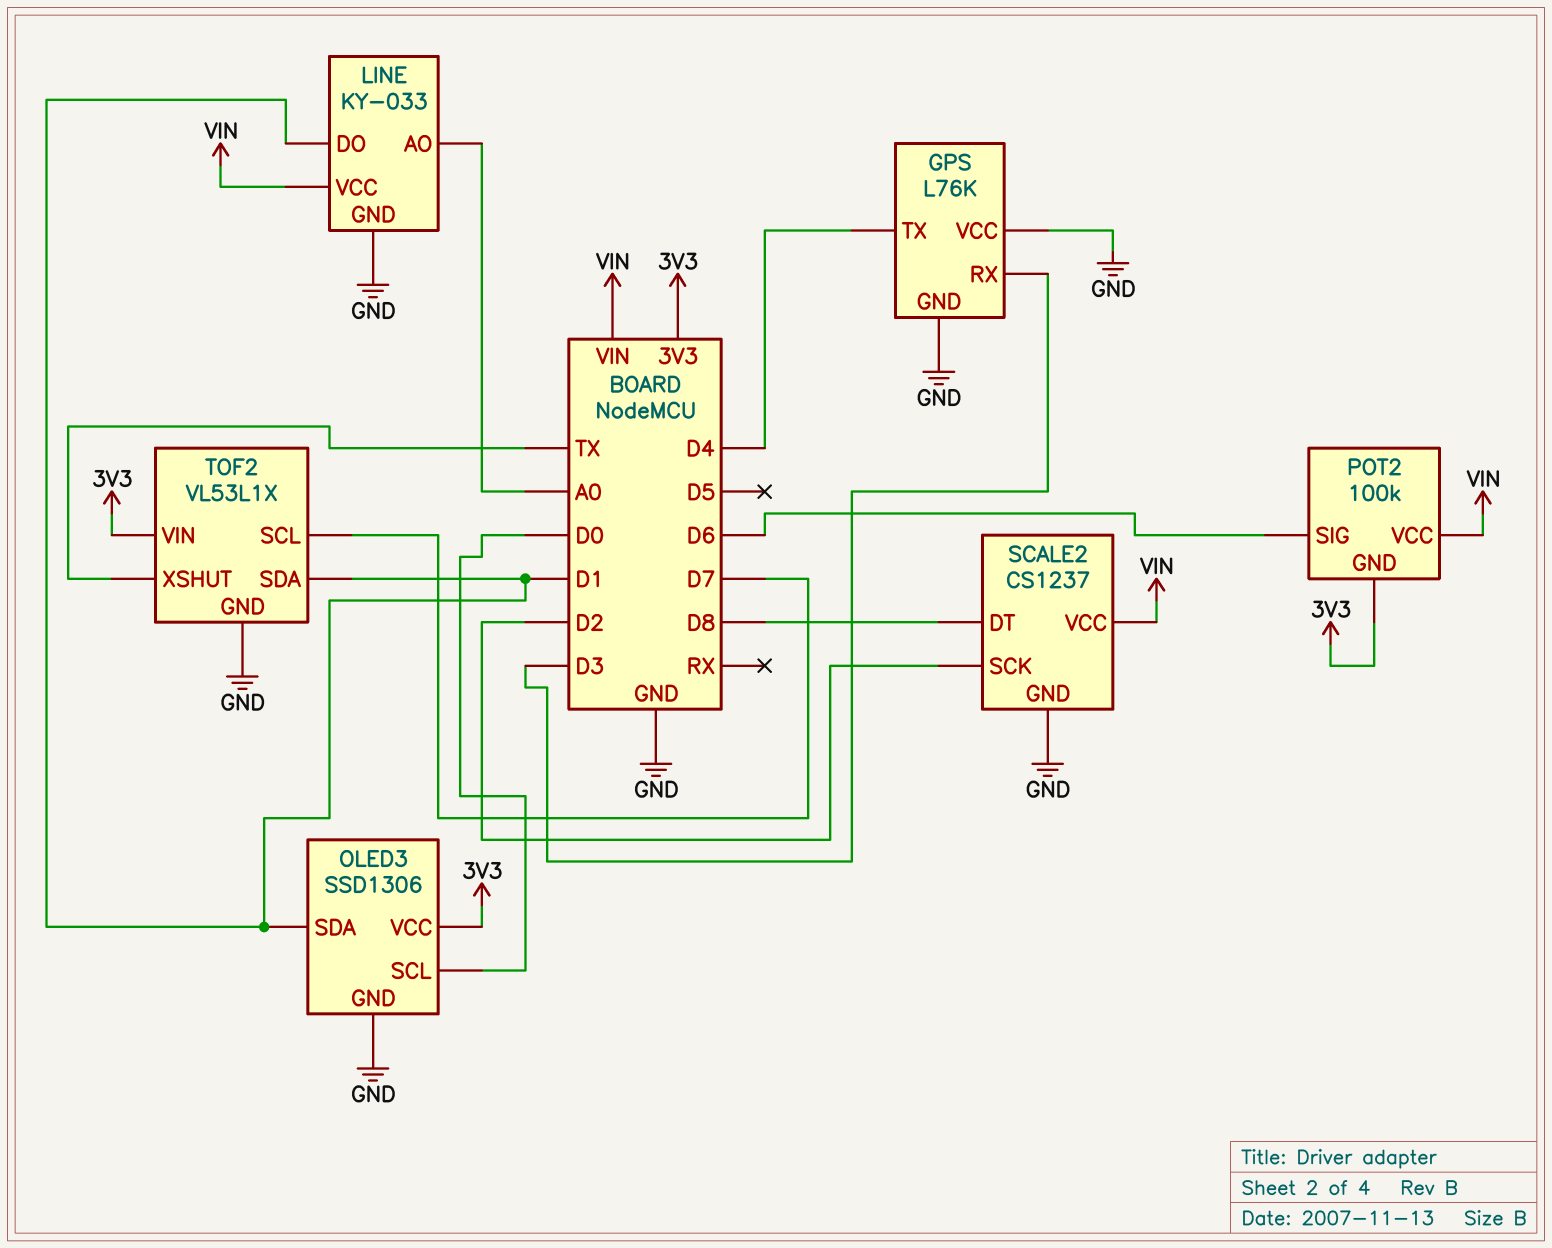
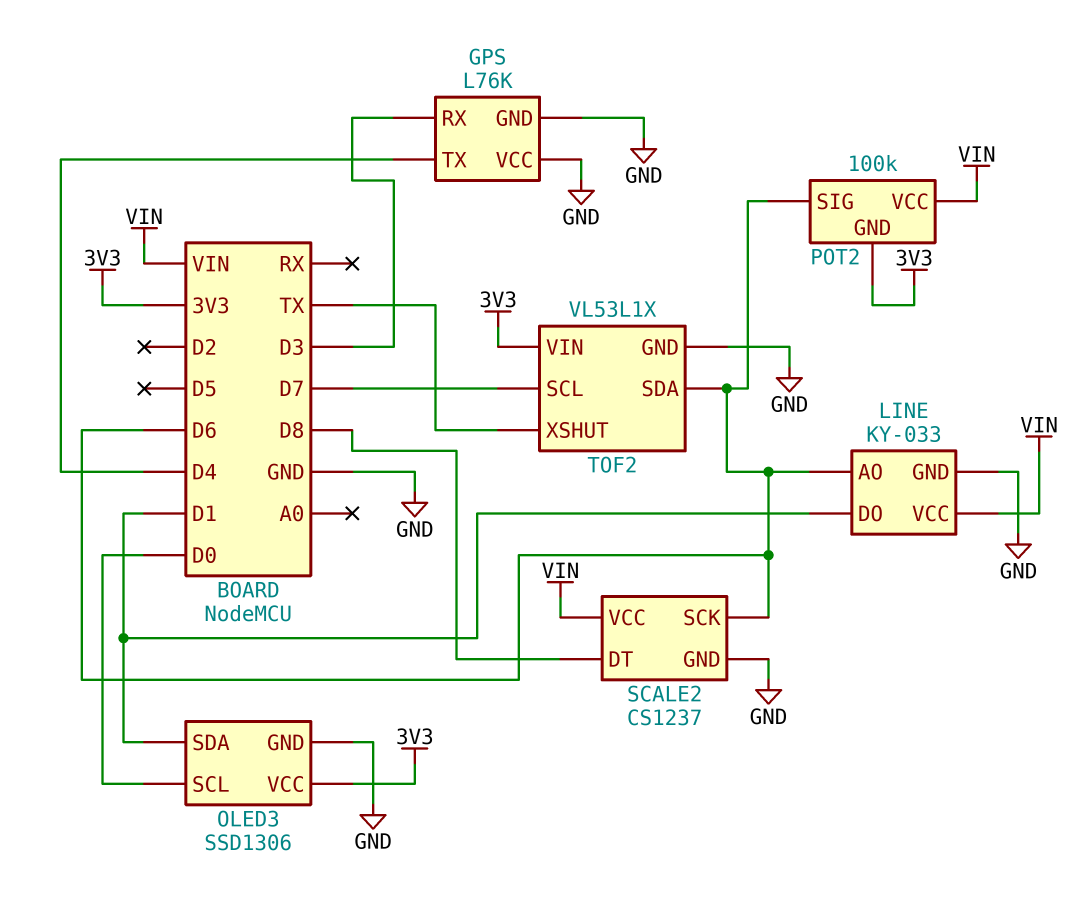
LINE pin AO: A0 -> D6
SCALE2 pin SCK: D2 -> D6
TOF2 pin SDA: D1 -> D6

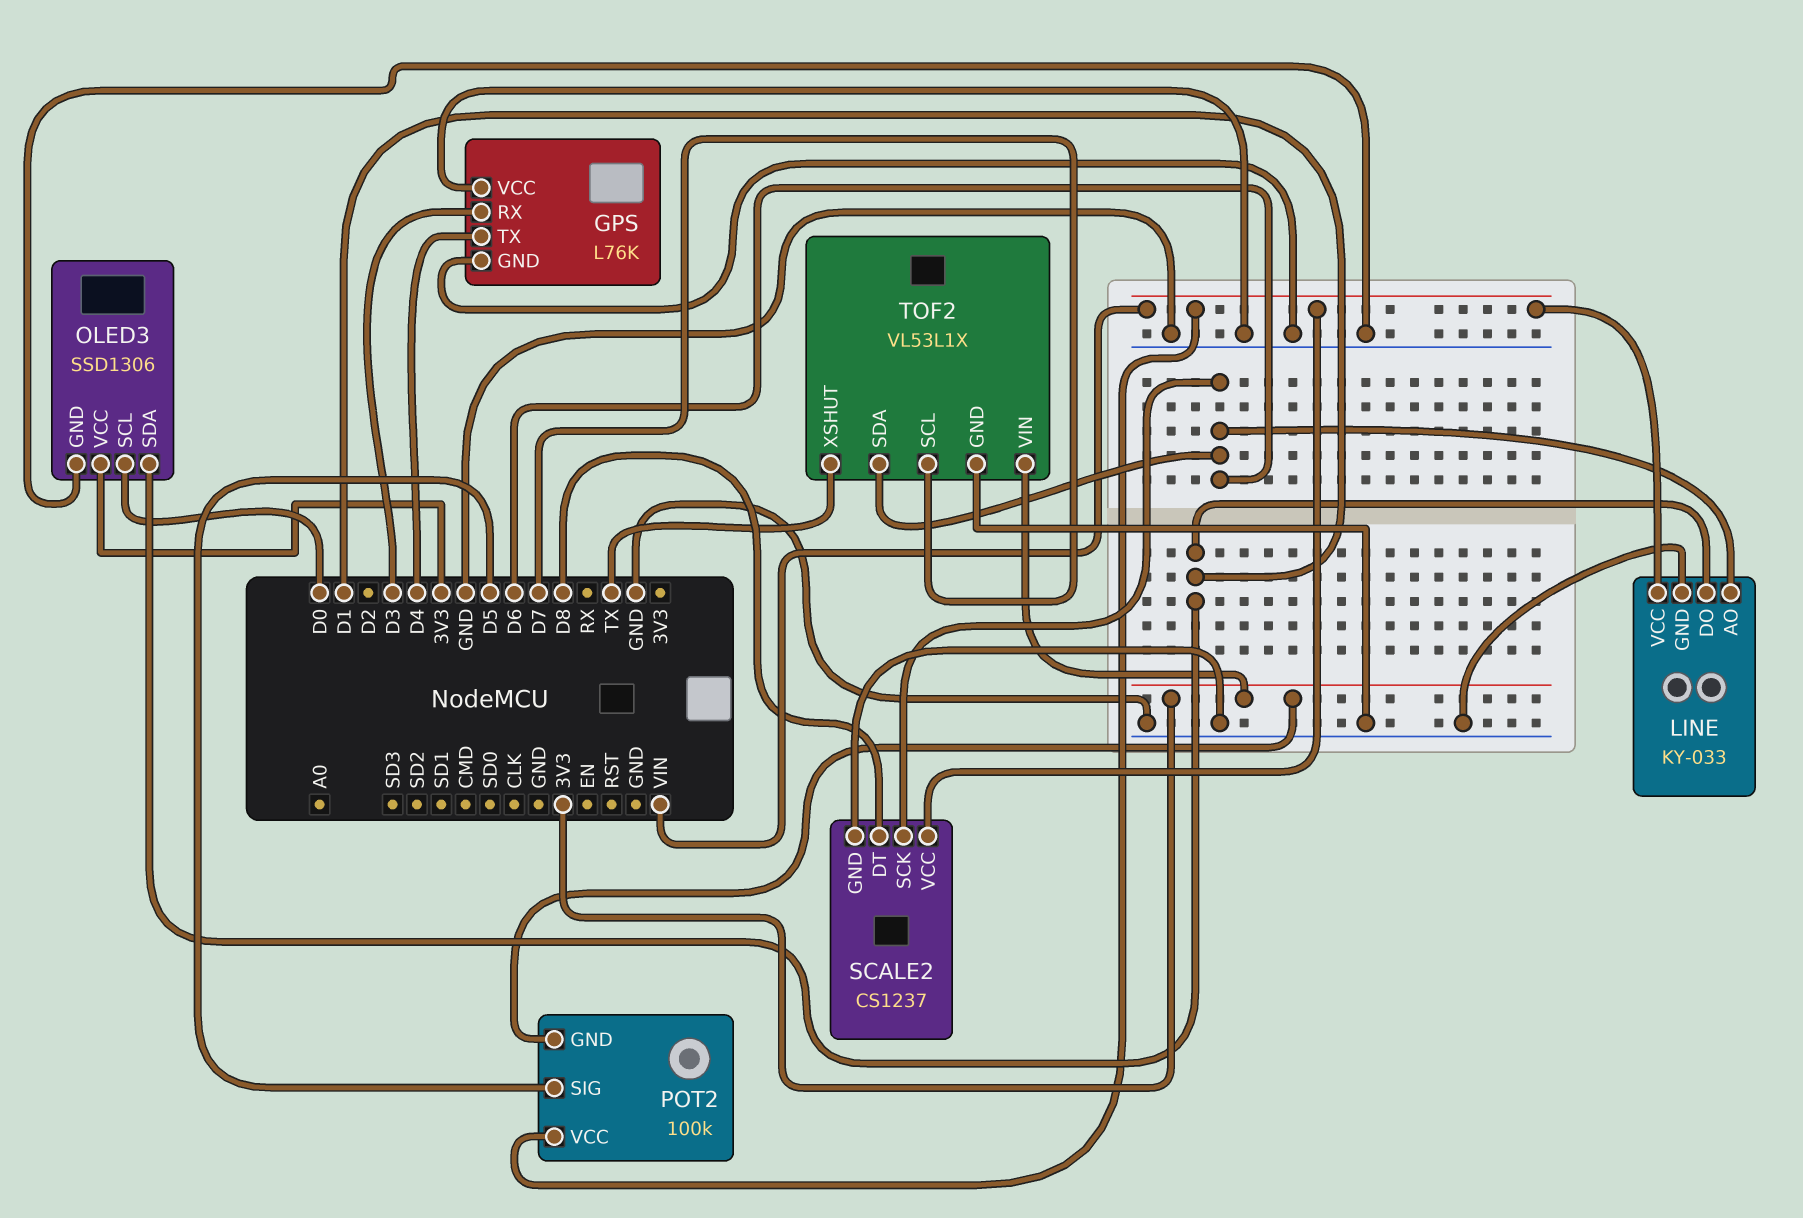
POT2 pin SIG: D6 -> D5

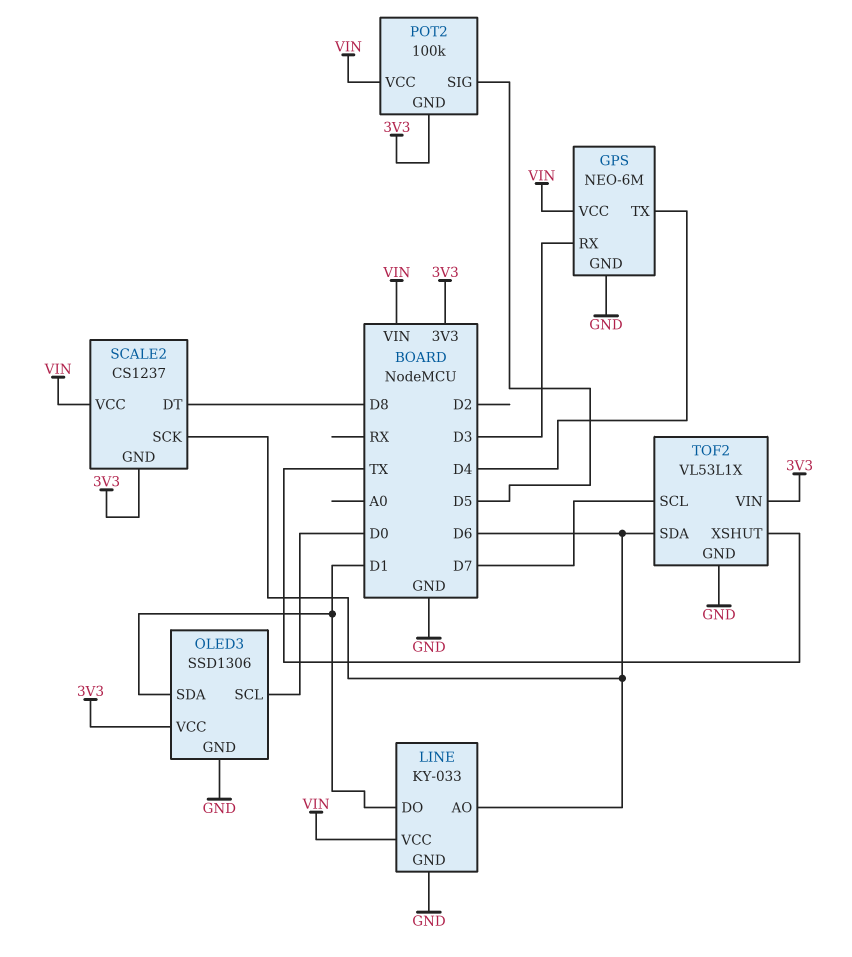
GPS: L76K -> NEO-6M
GPS pin VCC: GND -> VIN
SCALE2 pin GND: GND -> 3V3

